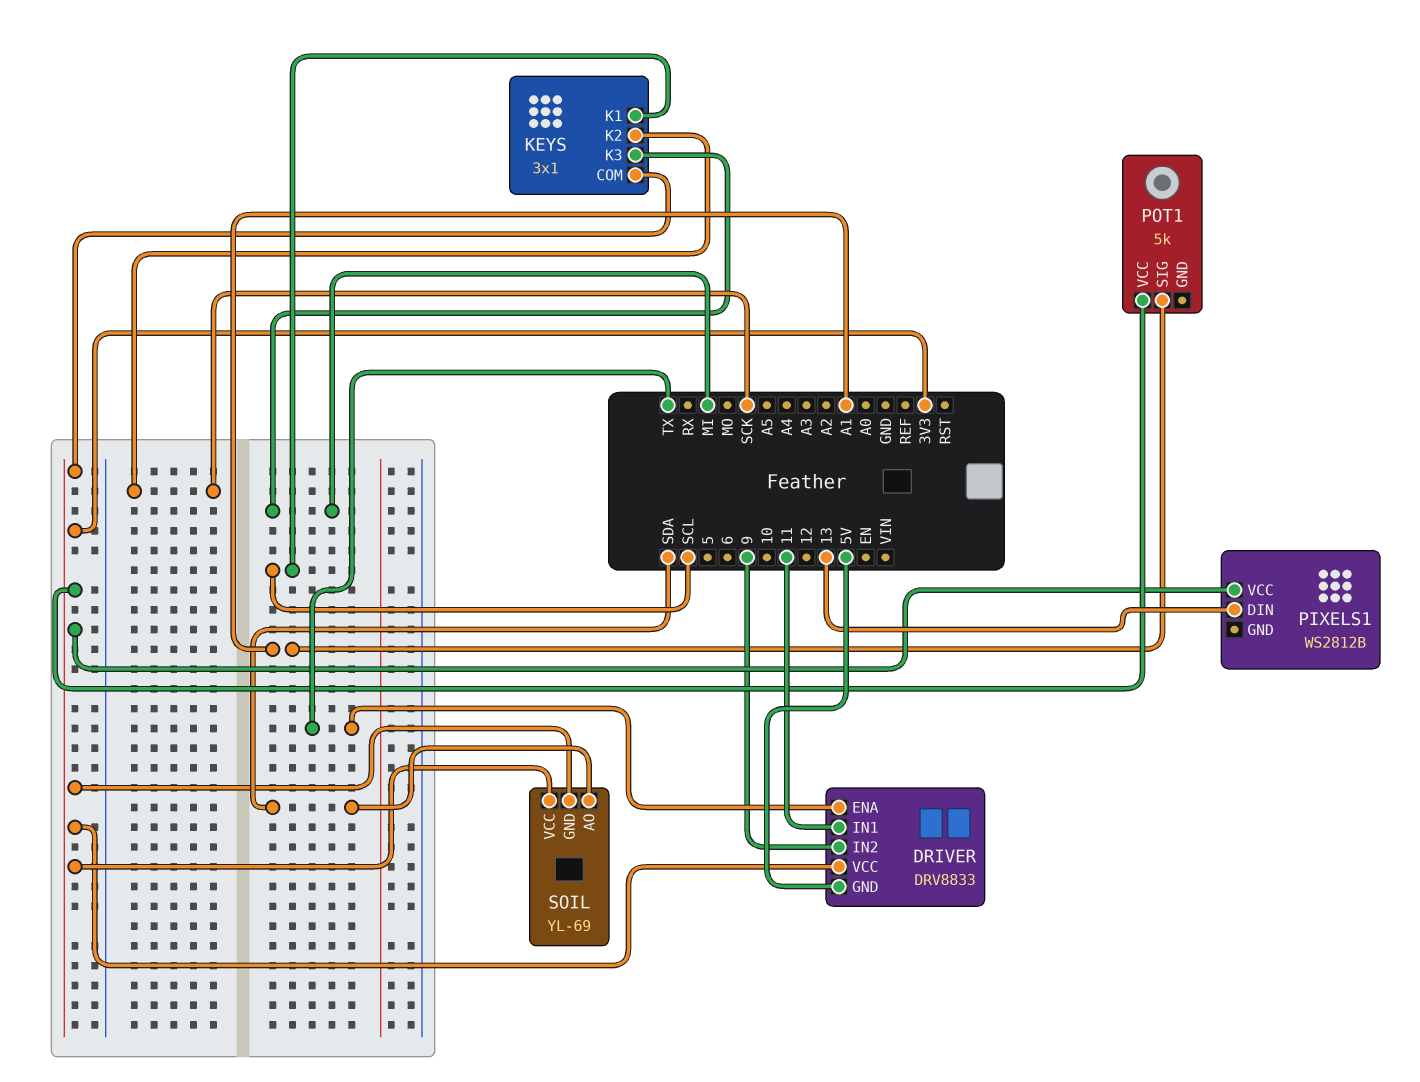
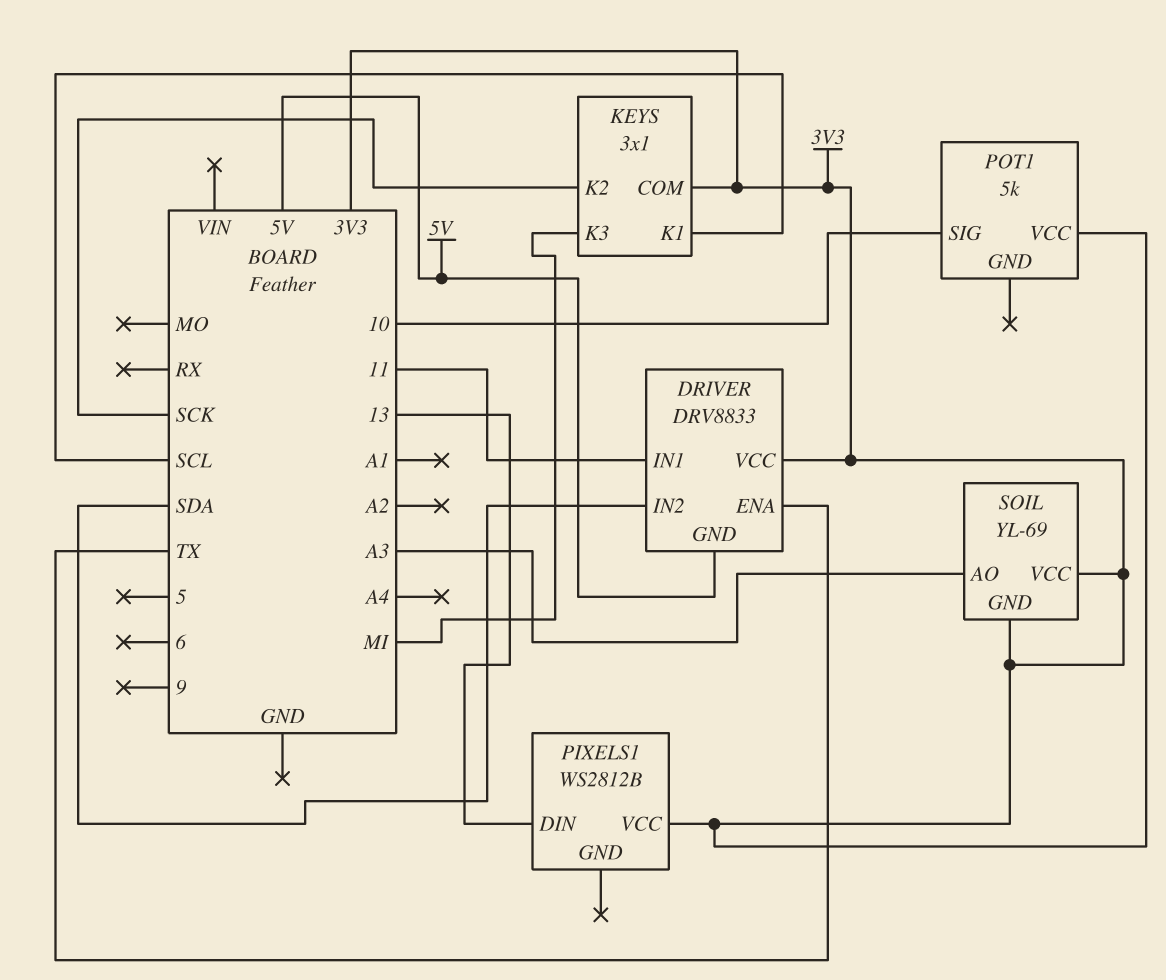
DRIVER pin IN2: 9 -> SDA
POT1 pin SIG: A1 -> 10
SOIL pin AO: SDA -> A3

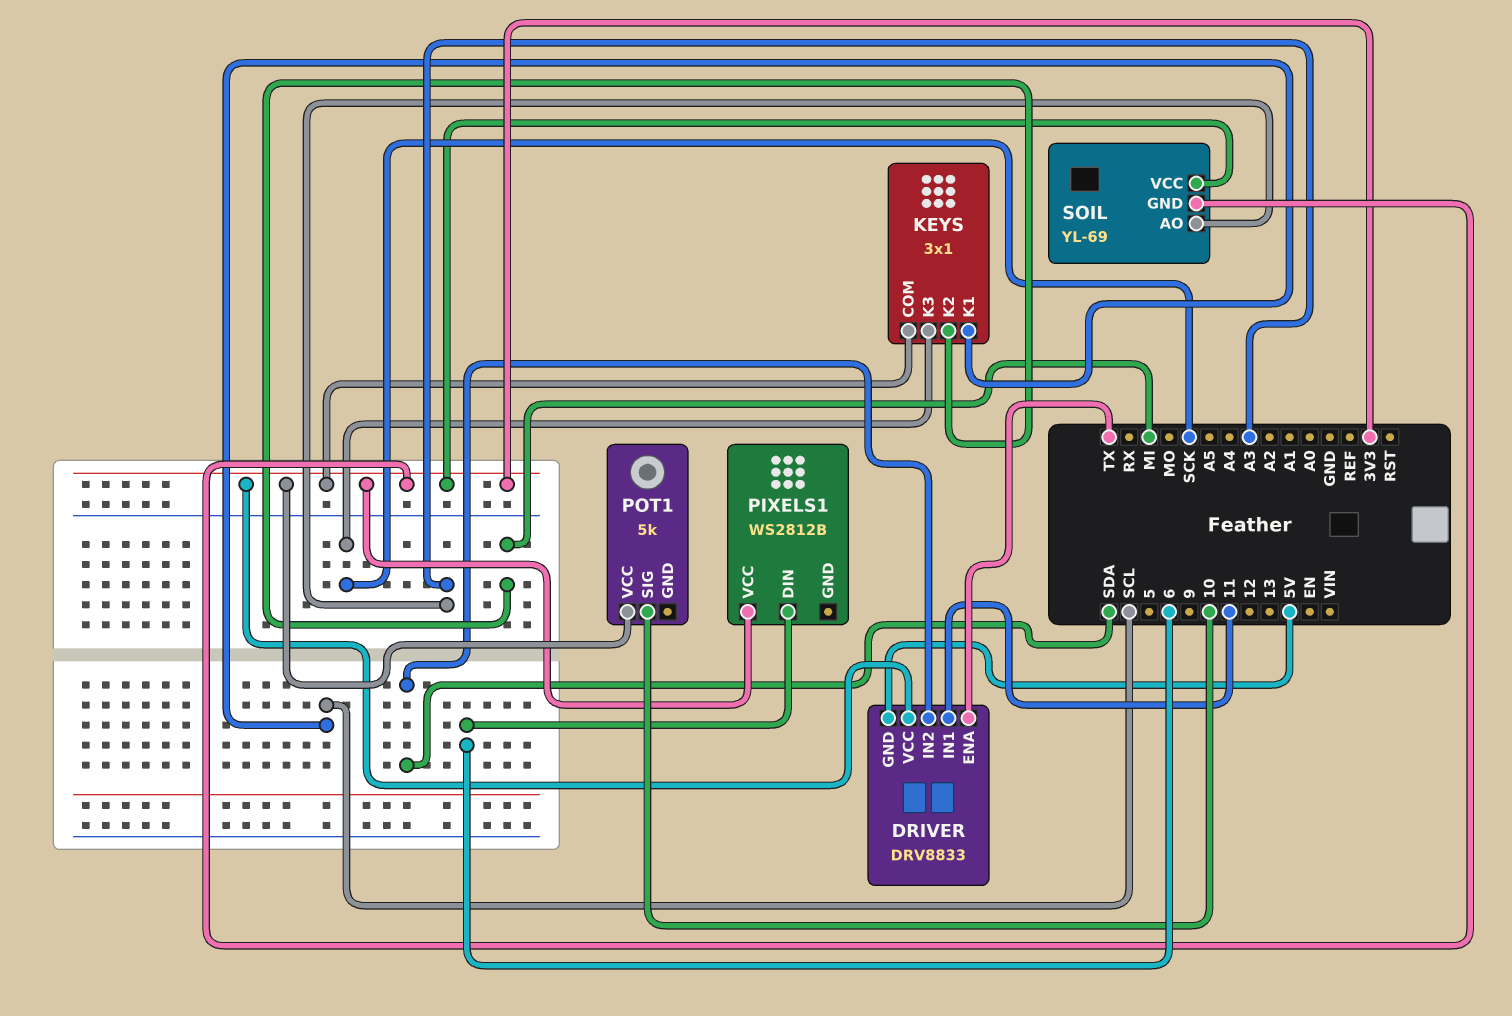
KEYS pin K2: SCK -> MI
KEYS pin K3: MI -> SCK
PIXELS1 pin DIN: 13 -> 6

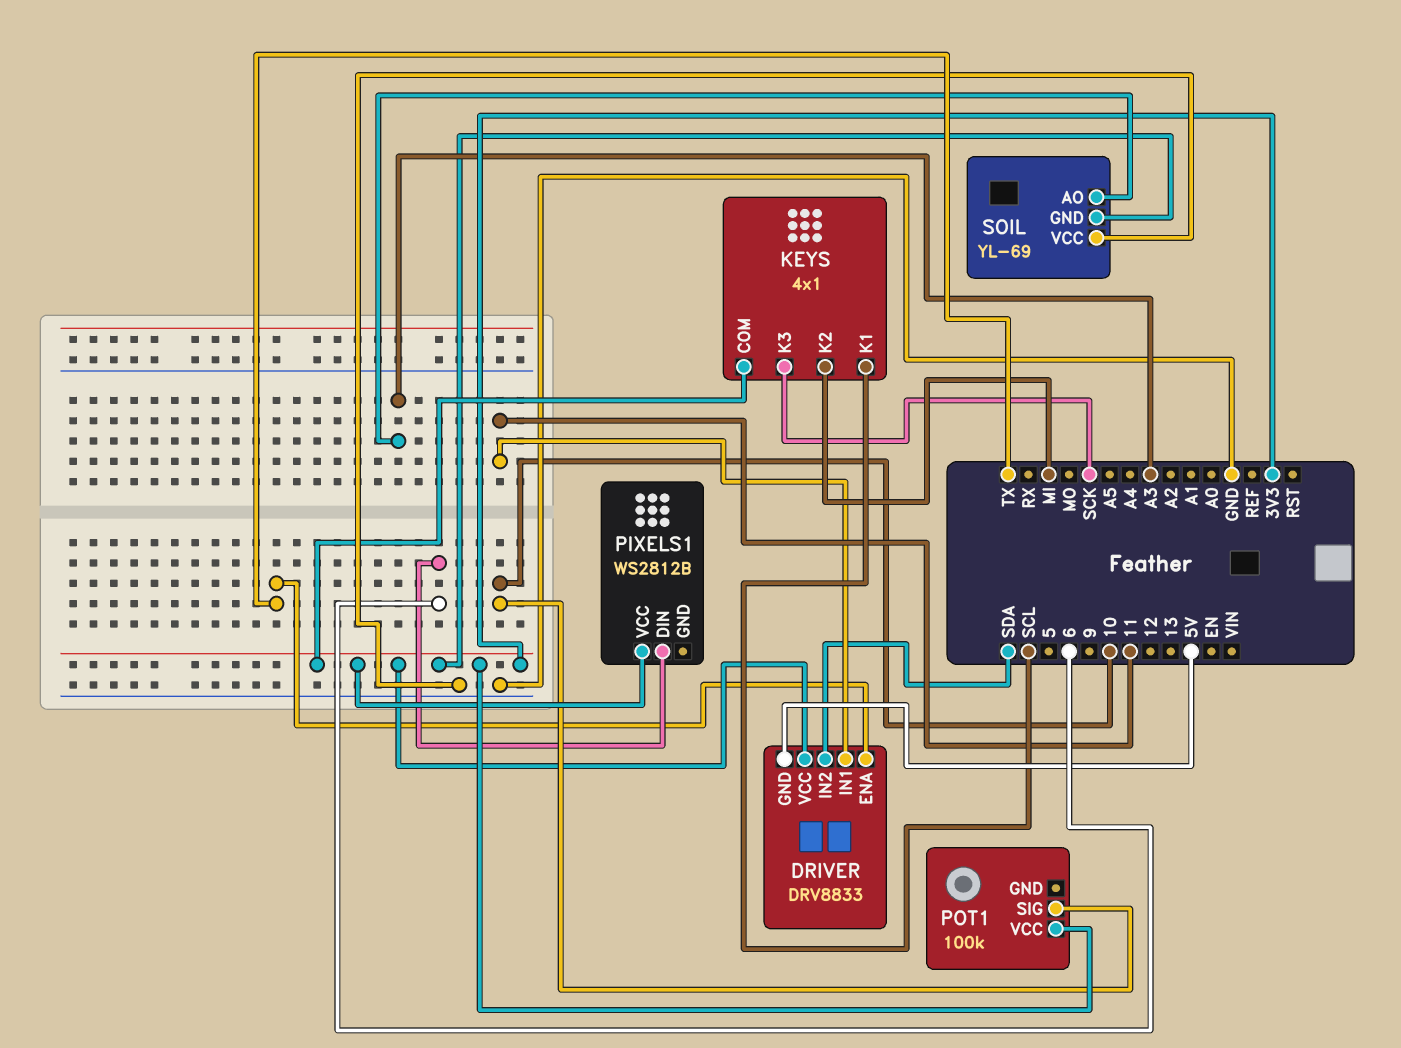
KEYS: 3x1 -> 4x1
POT1: 5k -> 100k
SOIL pin VCC: 3V3 -> GND

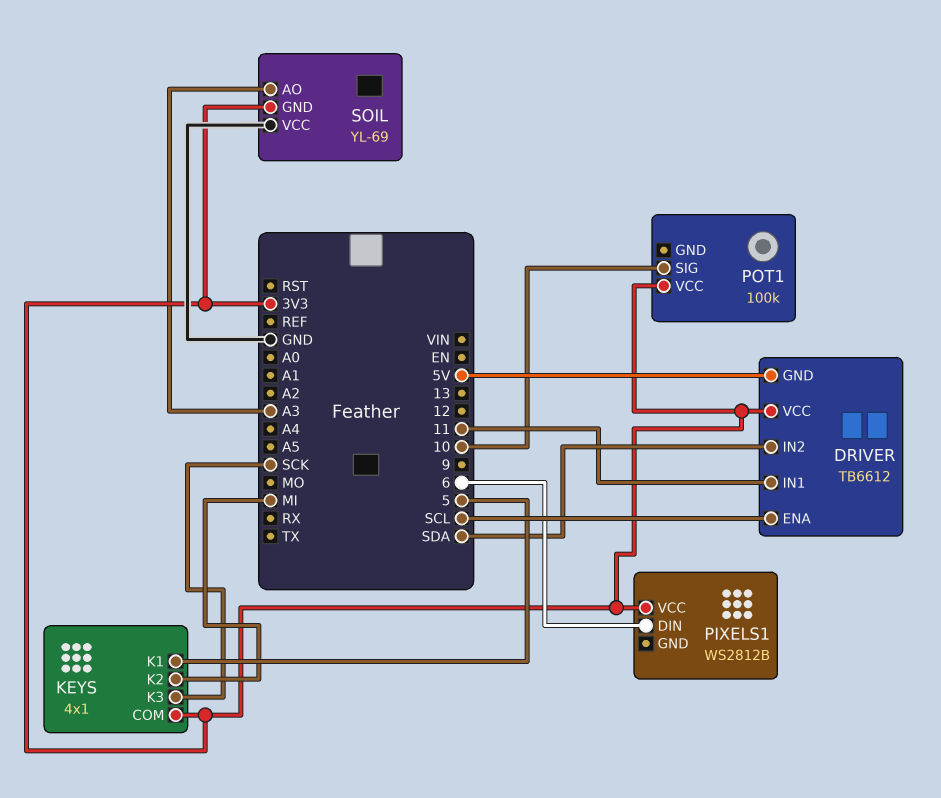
DRIVER: DRV8833 -> TB6612
DRIVER pin ENA: TX -> SCL
KEYS pin K1: SCL -> 5

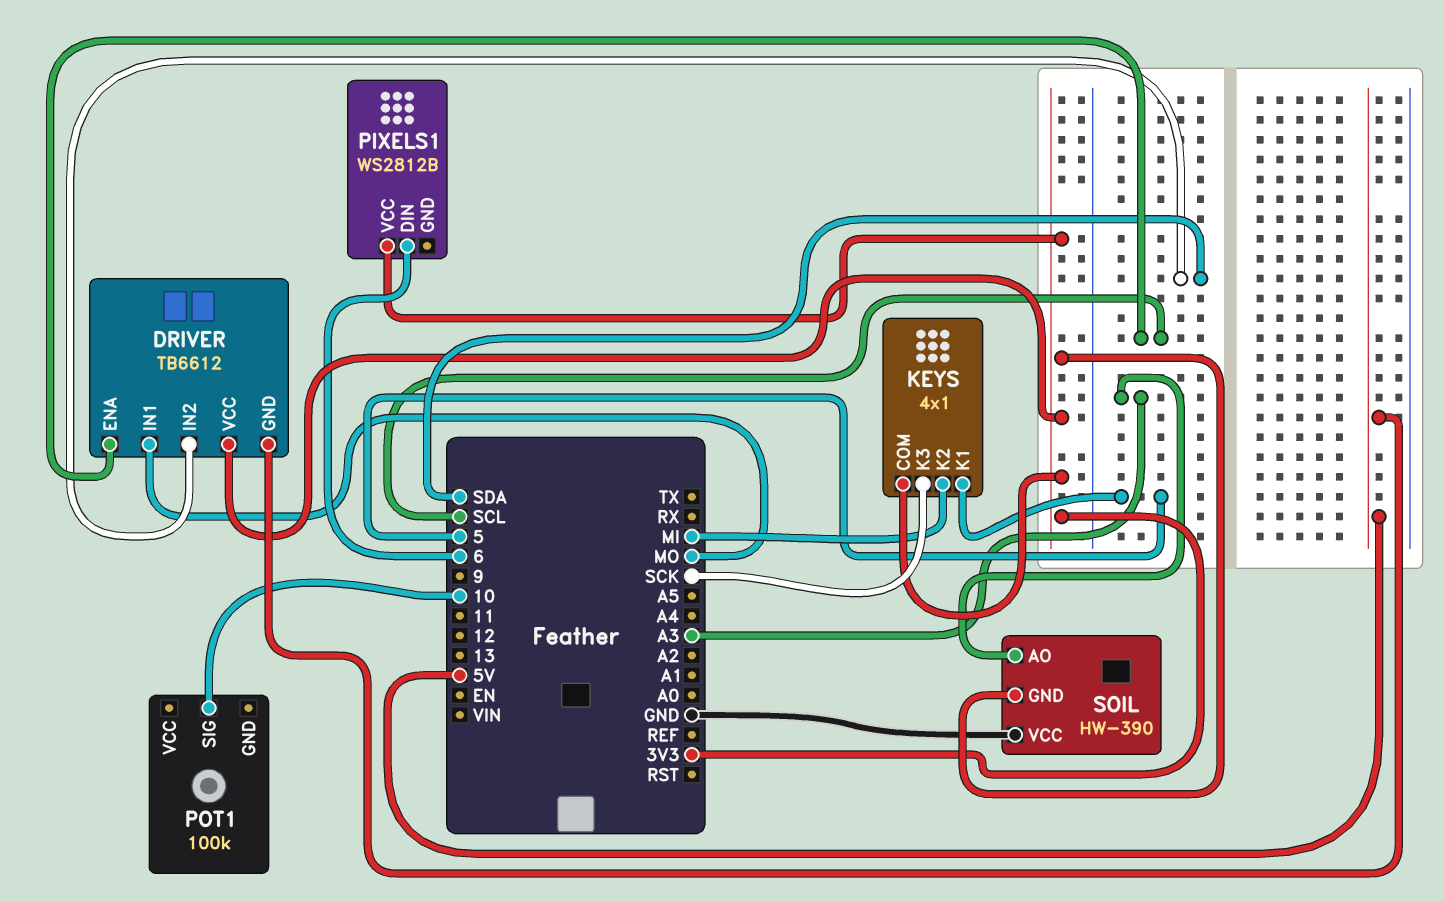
DRIVER pin IN1: 11 -> MO
POT1 pin VCC: 3V3 -> none
SOIL: YL-69 -> HW-390

